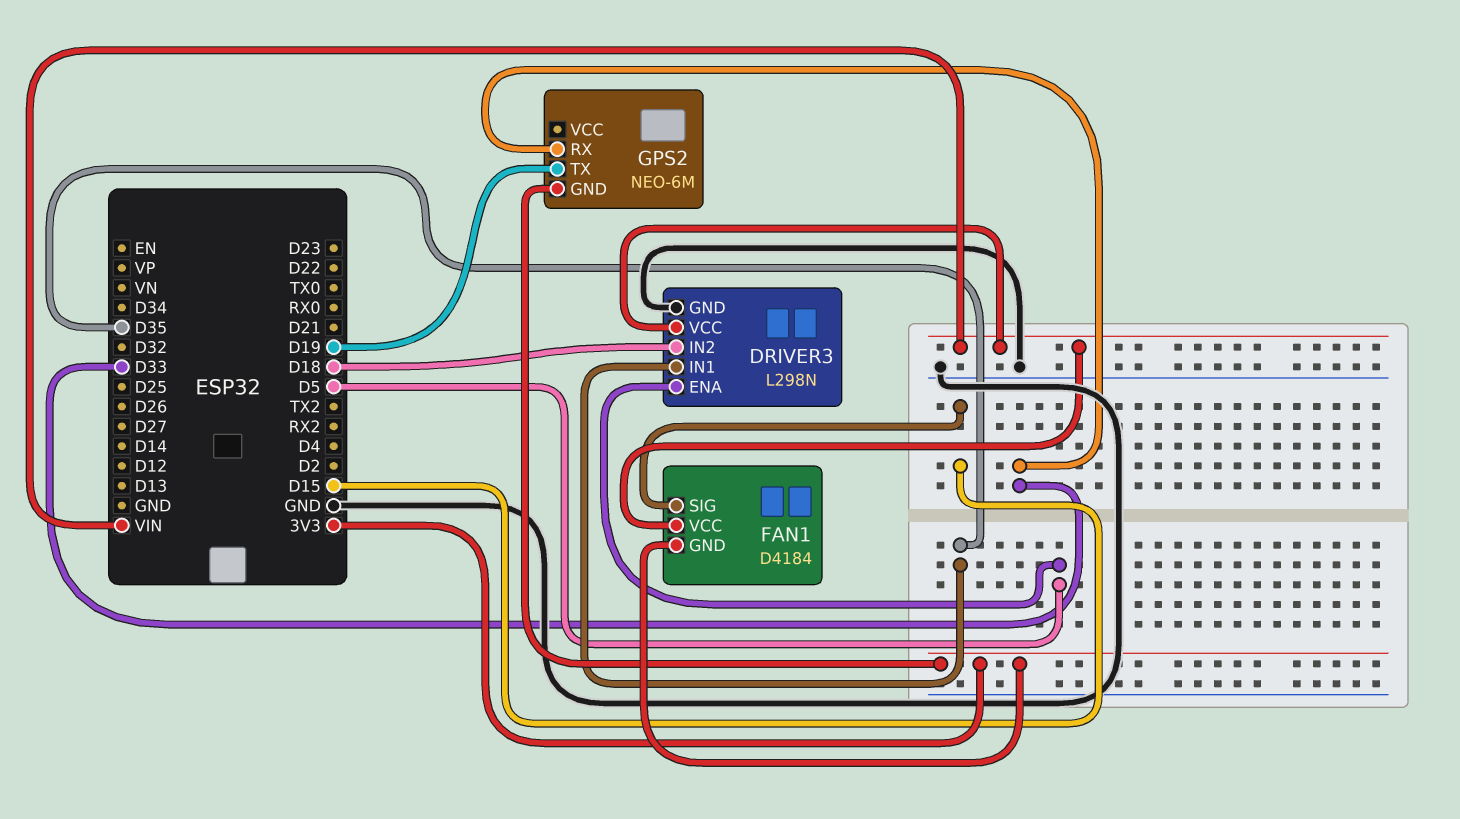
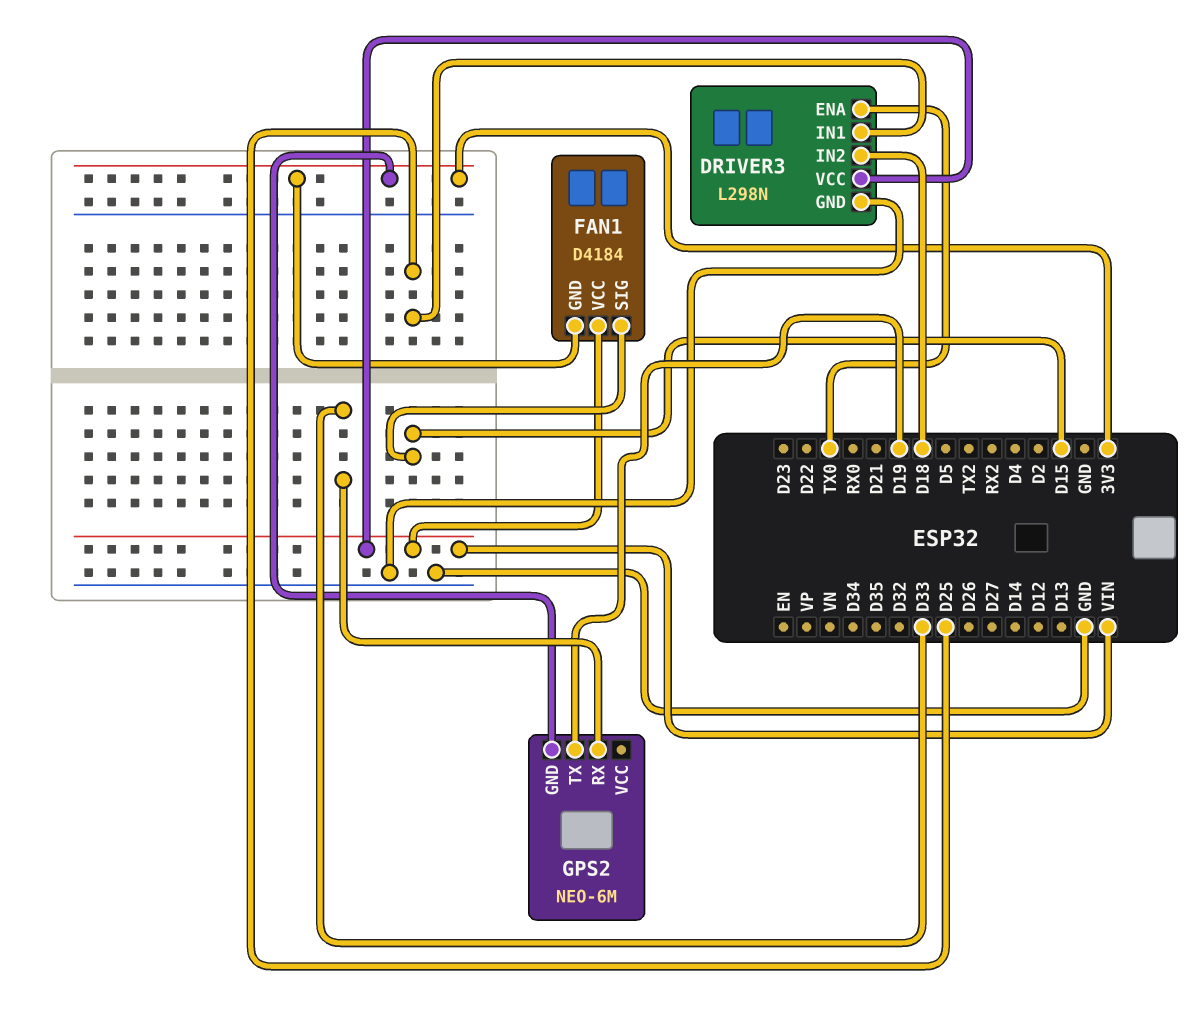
DRIVER3 pin ENA: D5 -> TX0
DRIVER3 pin IN1: D35 -> D25

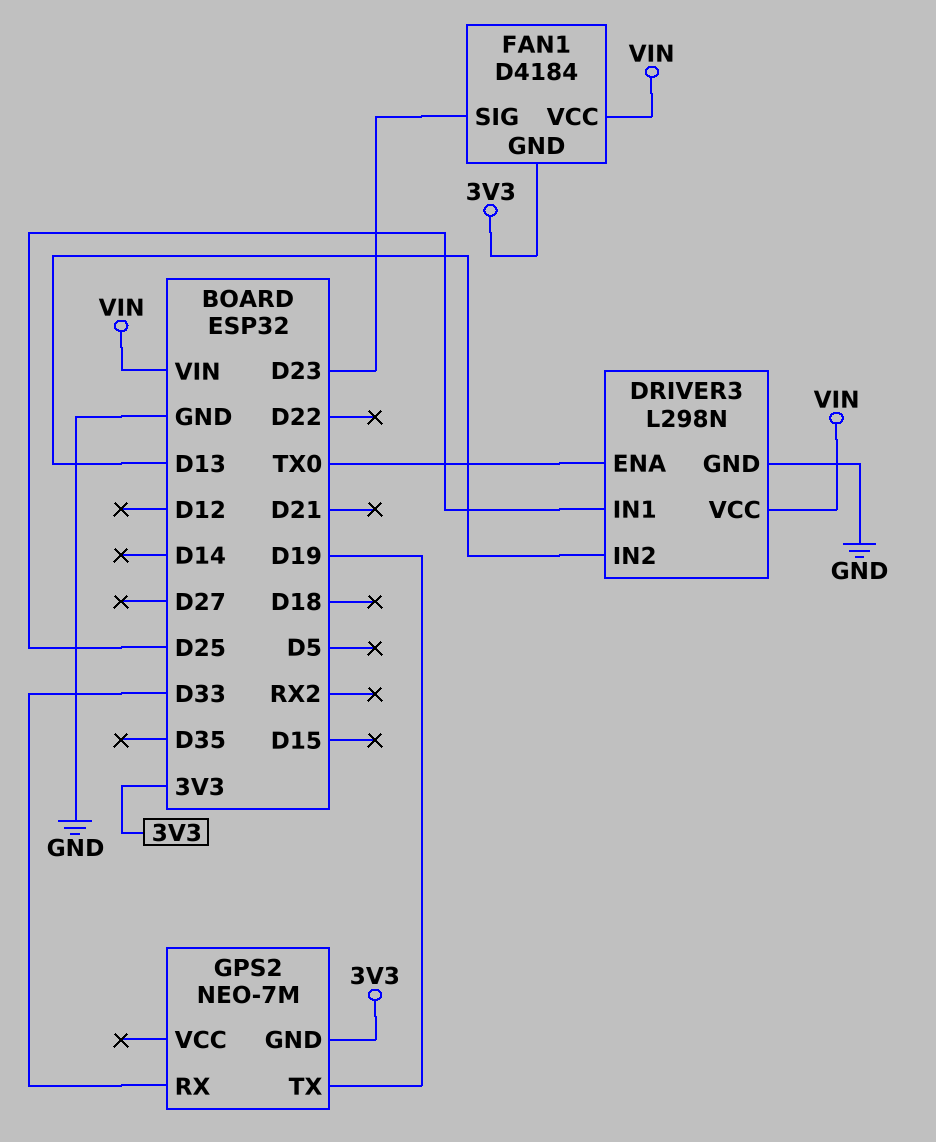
DRIVER3 pin IN2: D18 -> D13
FAN1 pin SIG: D15 -> D23
GPS2: NEO-6M -> NEO-7M

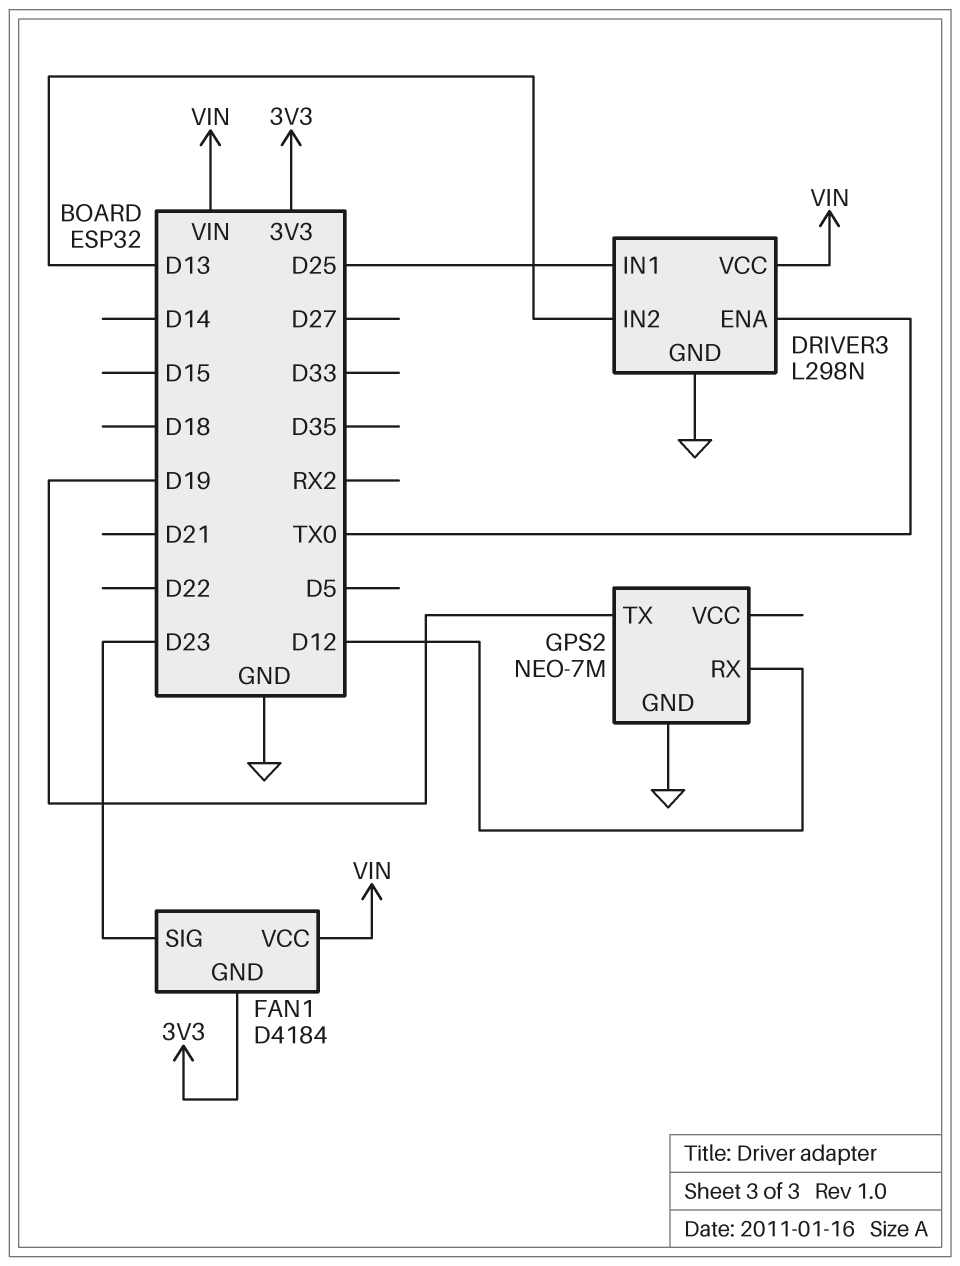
GPS2 pin GND: 3V3 -> GND
GPS2 pin RX: D33 -> D12

